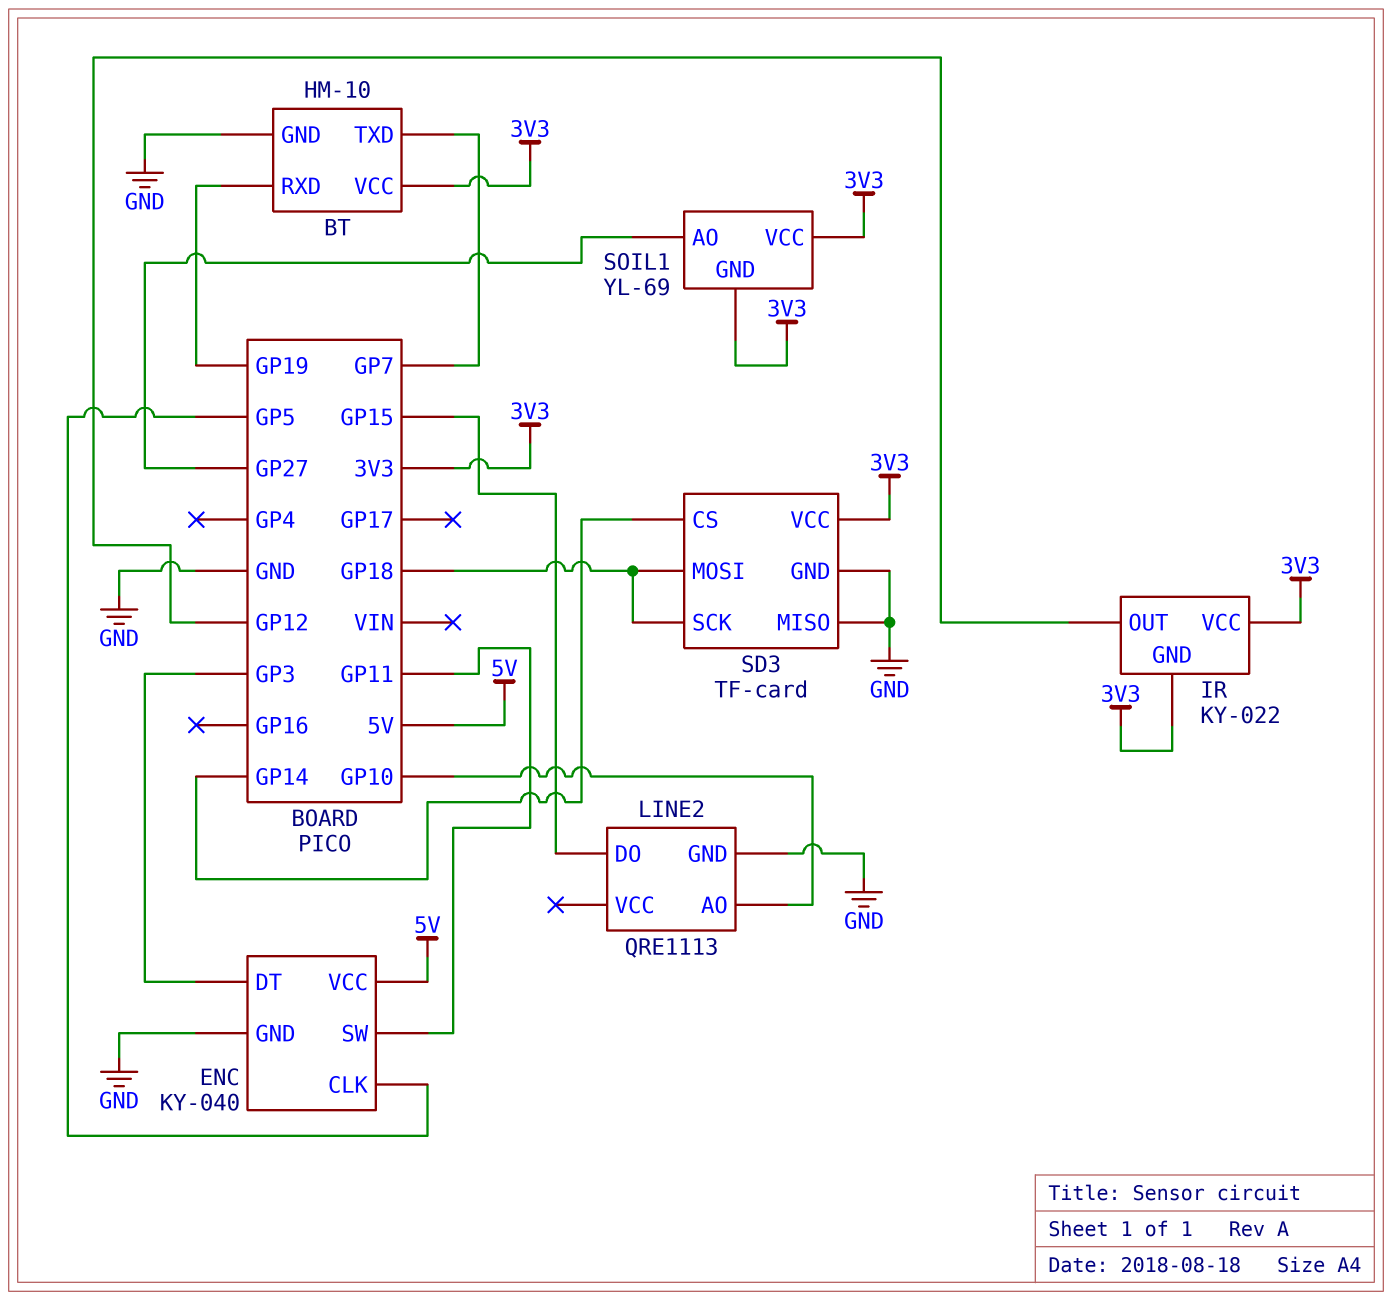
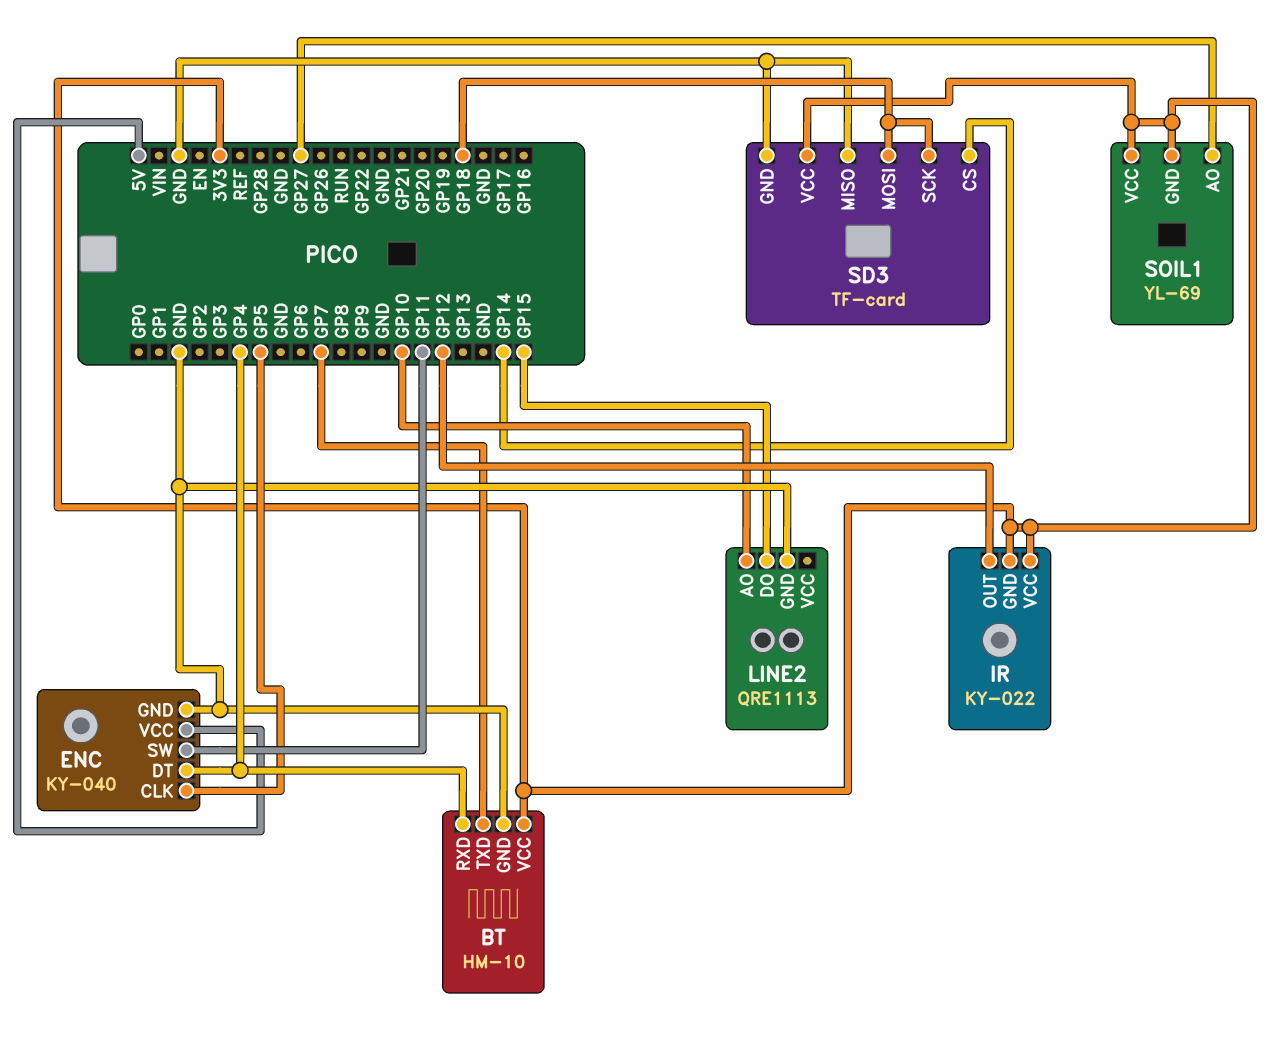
BT pin RXD: GP19 -> GP4
ENC pin DT: GP3 -> GP4

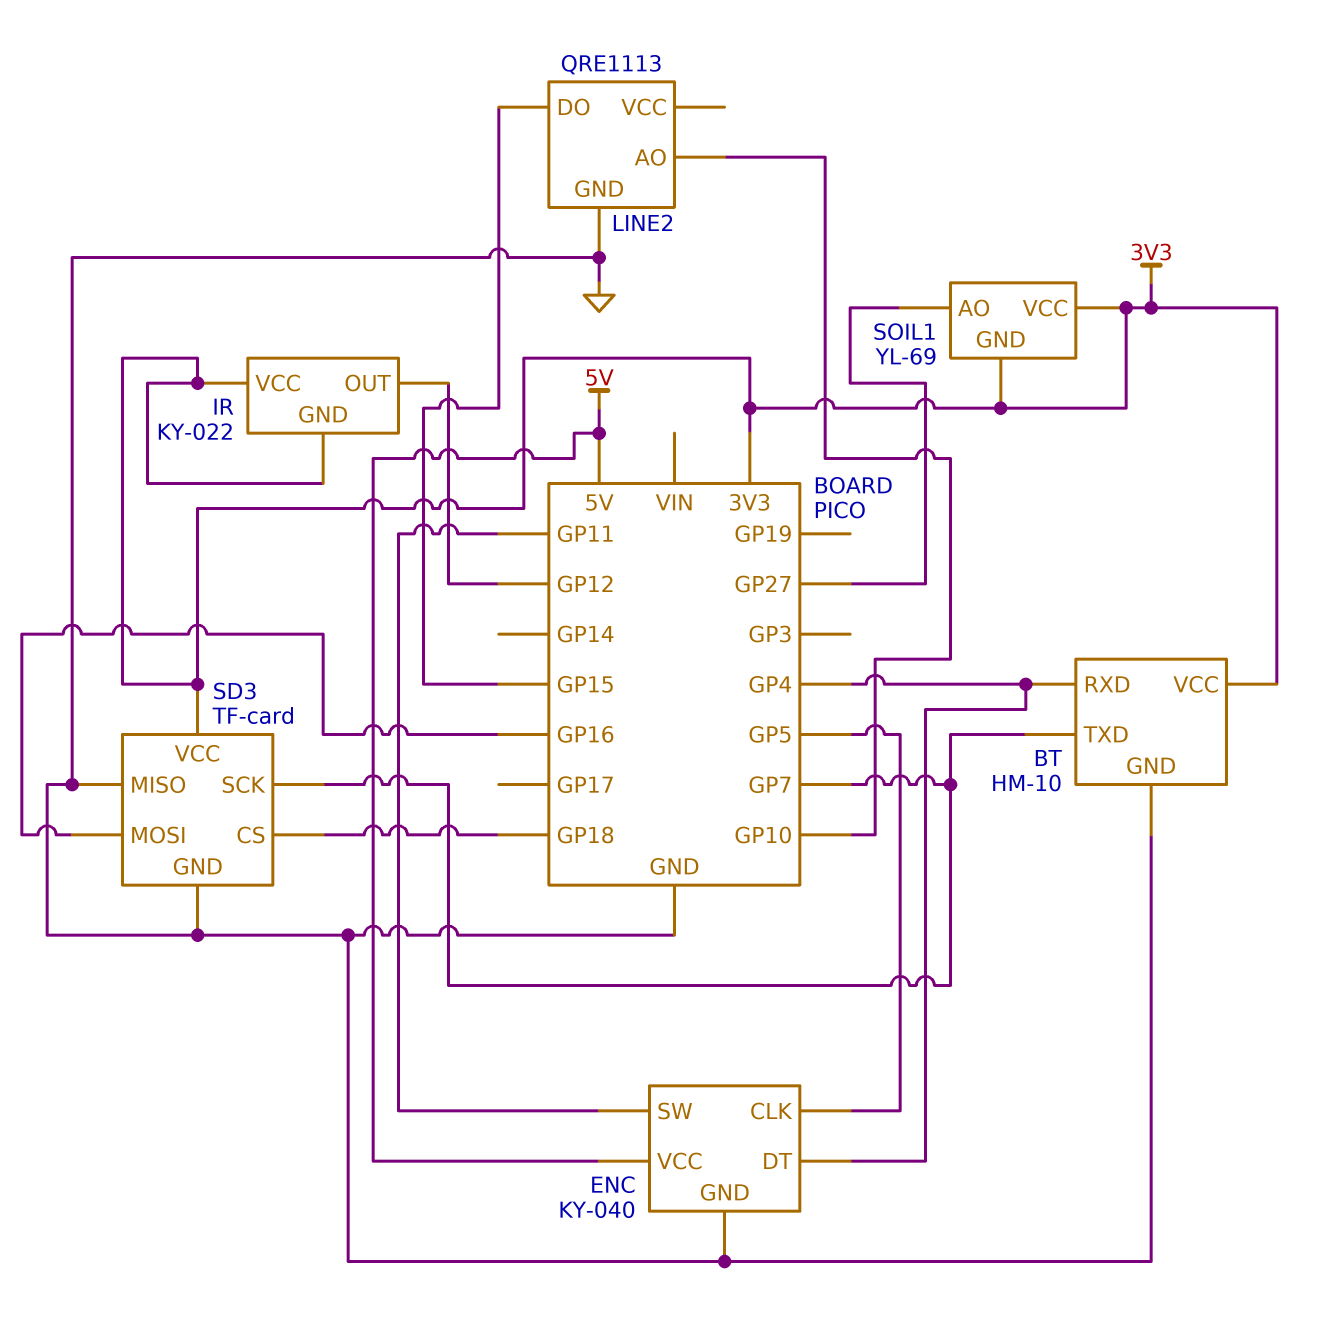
SD3 pin CS: GP14 -> GP18
SD3 pin MOSI: GP18 -> GP16
SD3 pin SCK: GP18 -> GP7

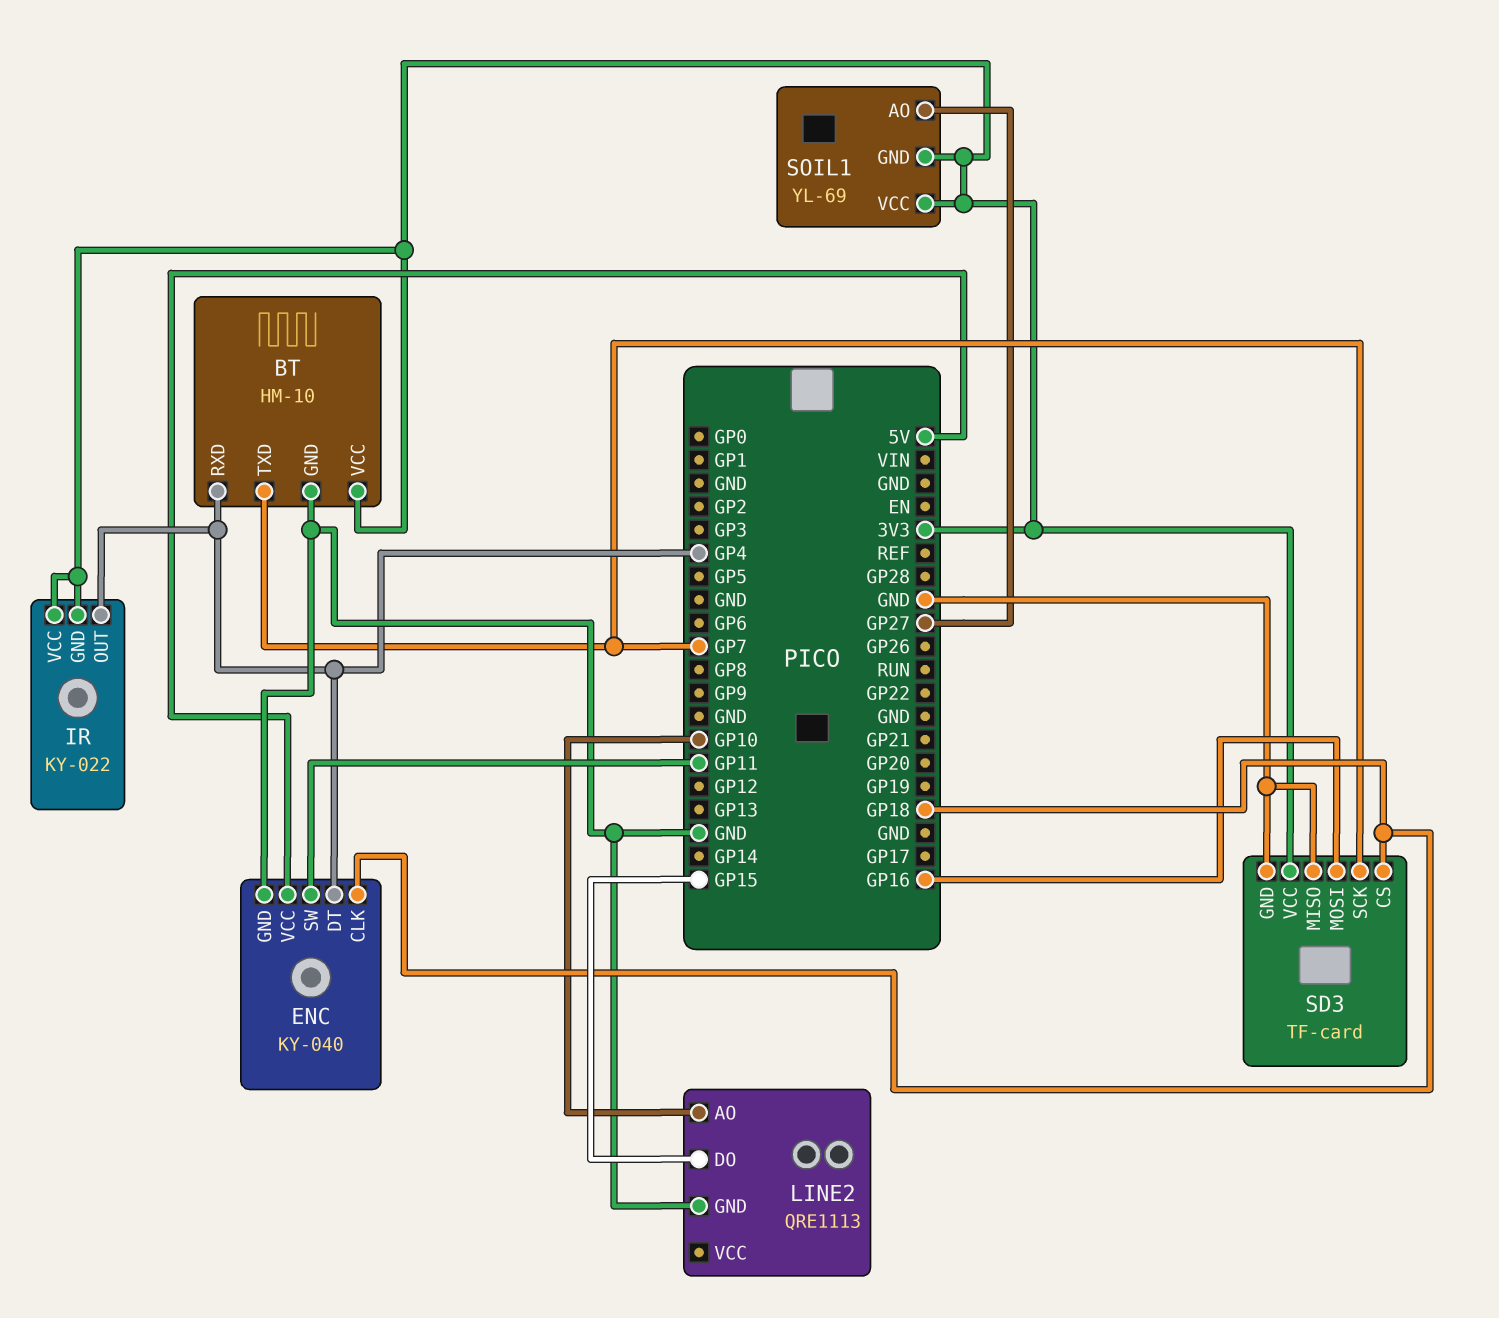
ENC pin CLK: GP5 -> GP18
IR pin OUT: GP12 -> GP4

